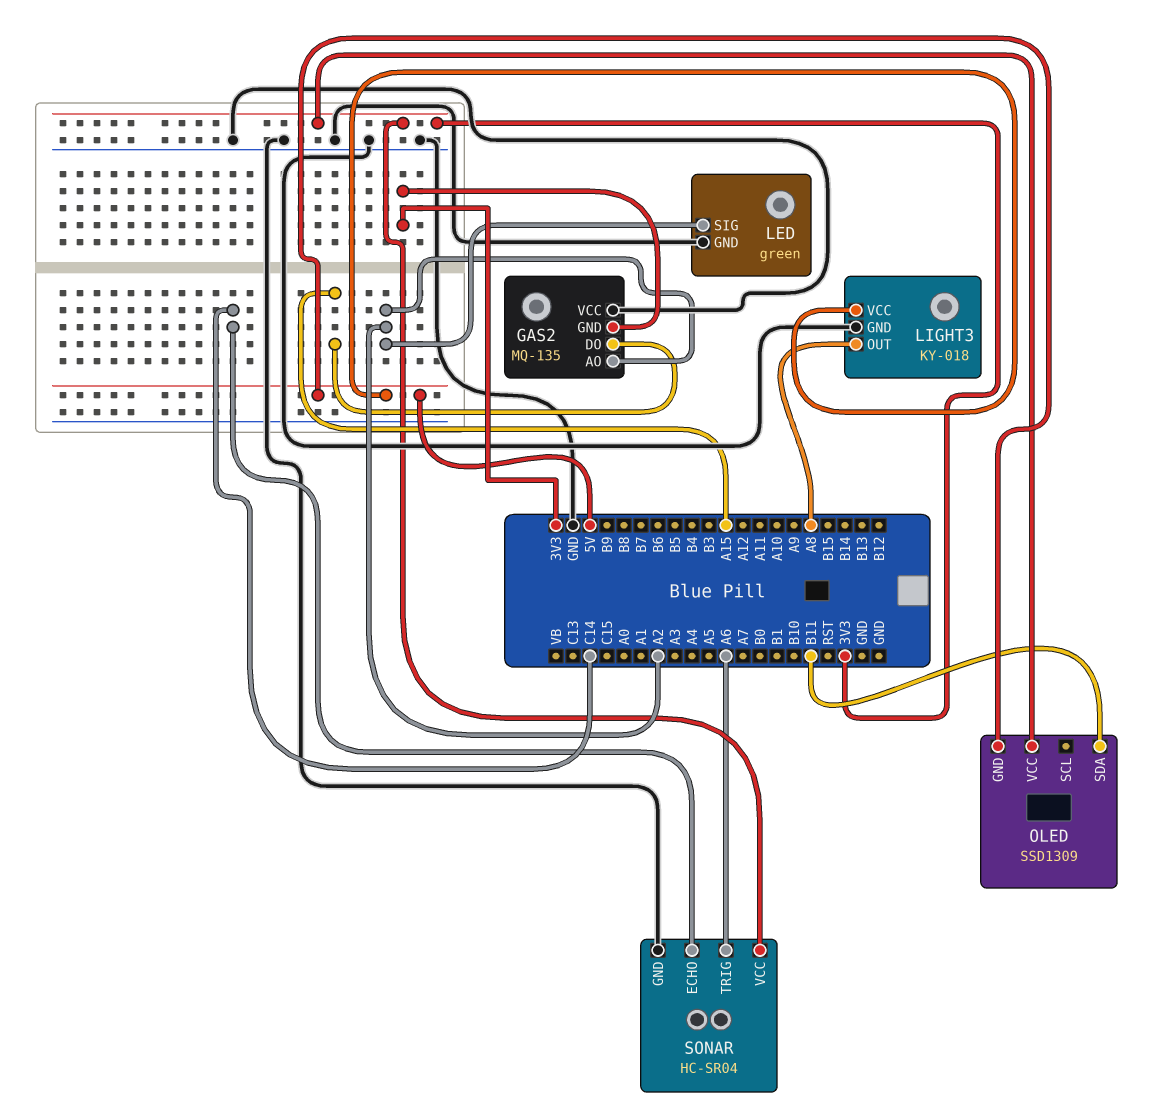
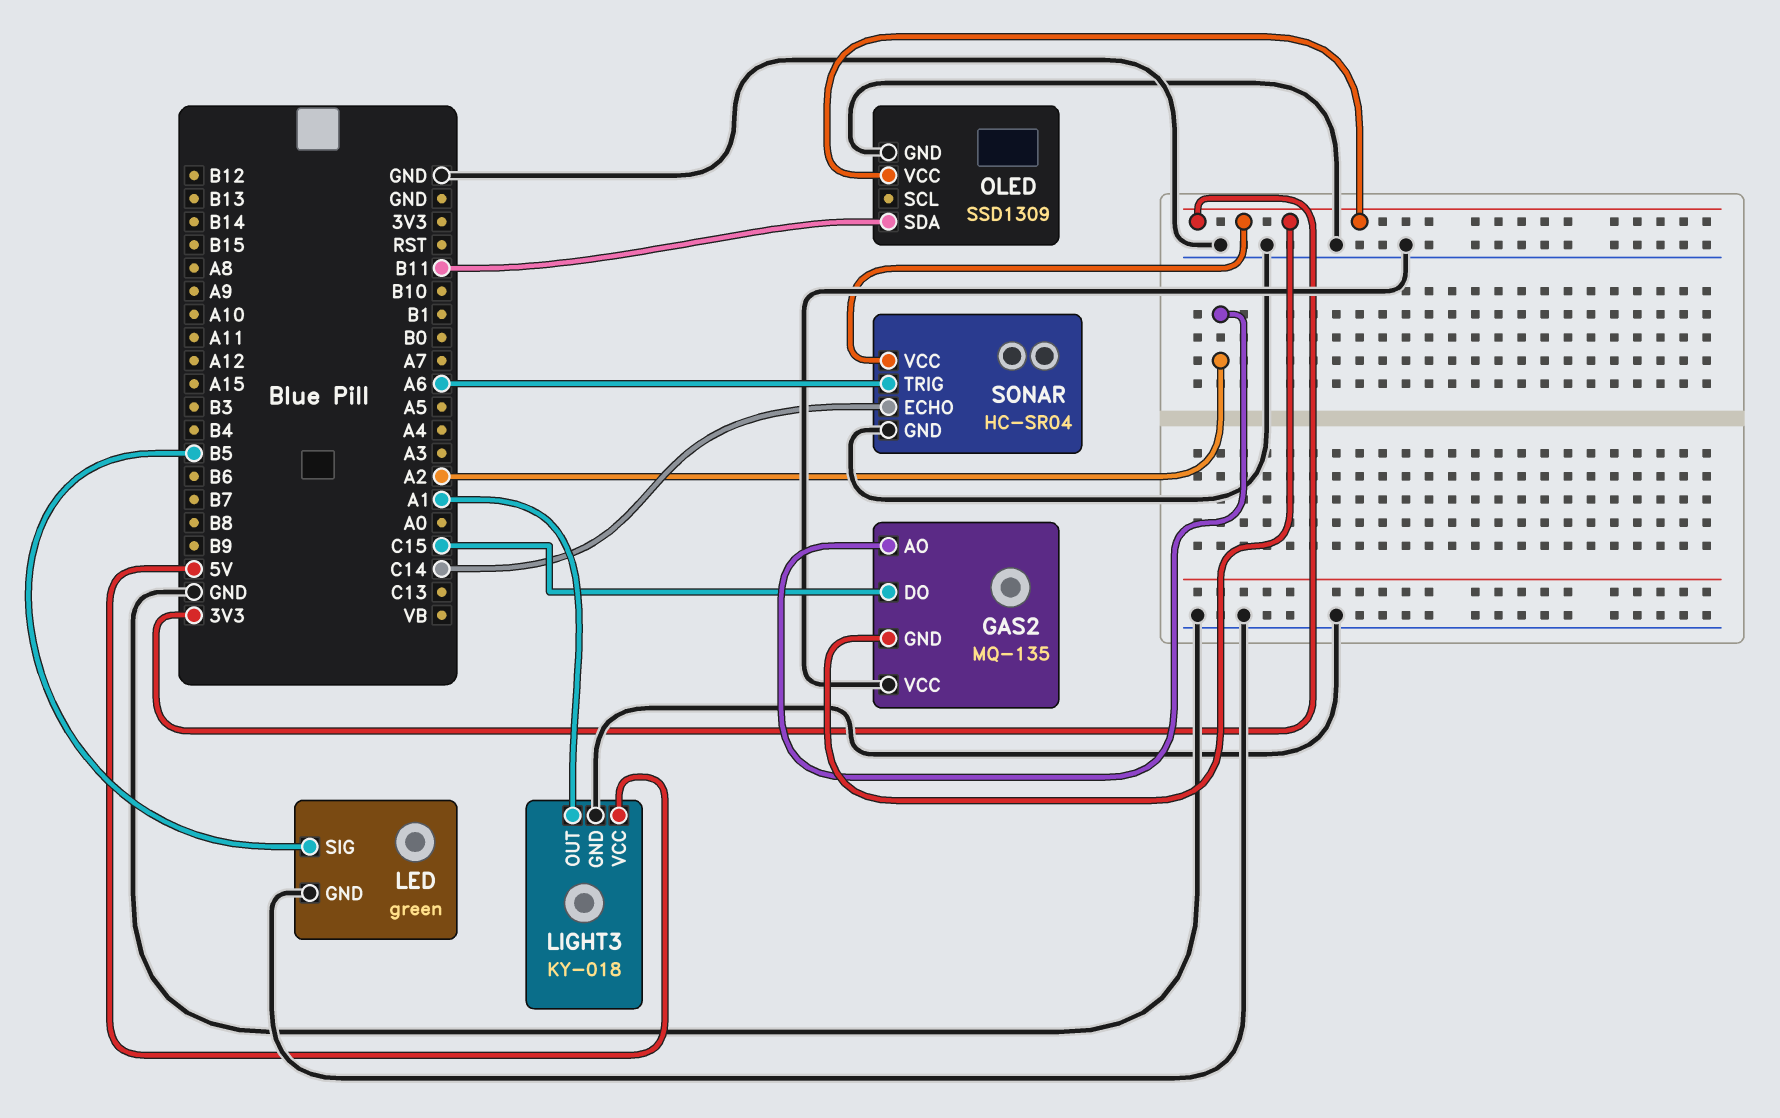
GAS2 pin DO: A15 -> C15
LED pin SIG: A2 -> B5
LIGHT3 pin OUT: A8 -> A1
OLED pin GND: 5V -> GND

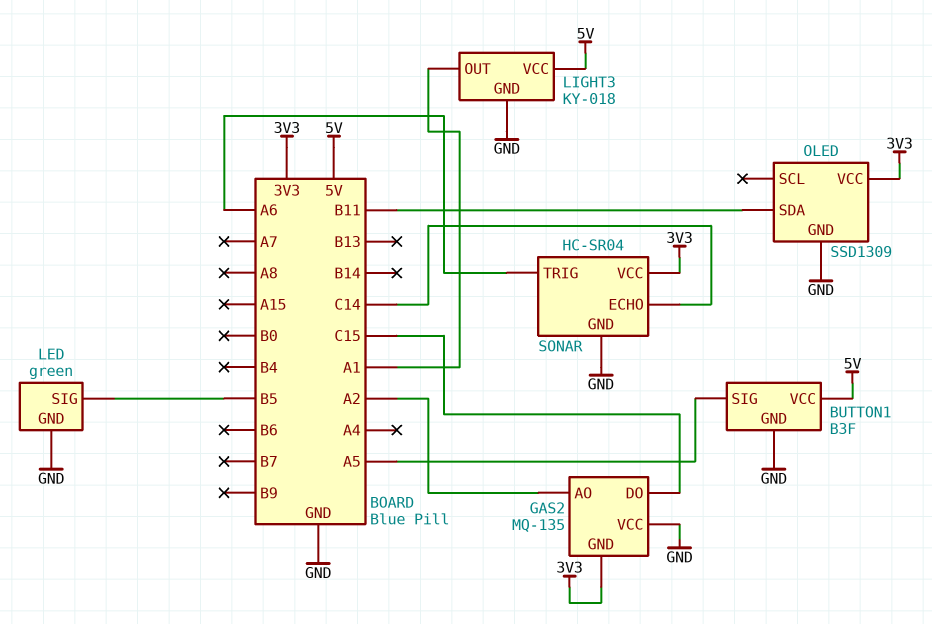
BUTTON1: none -> B3F
BUTTON1 pin GND: none -> GND
BUTTON1 pin SIG: none -> A5
BUTTON1 pin VCC: none -> 5V

